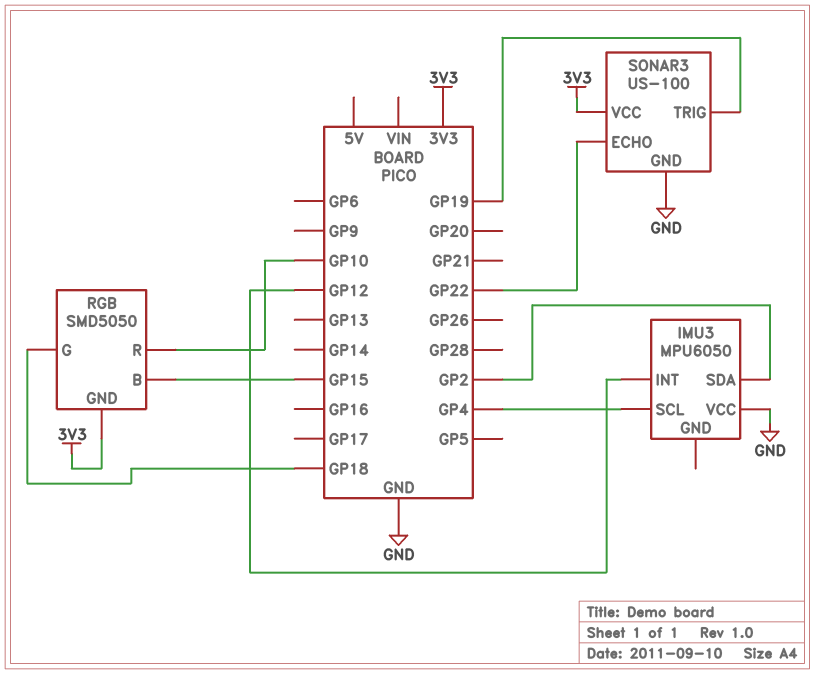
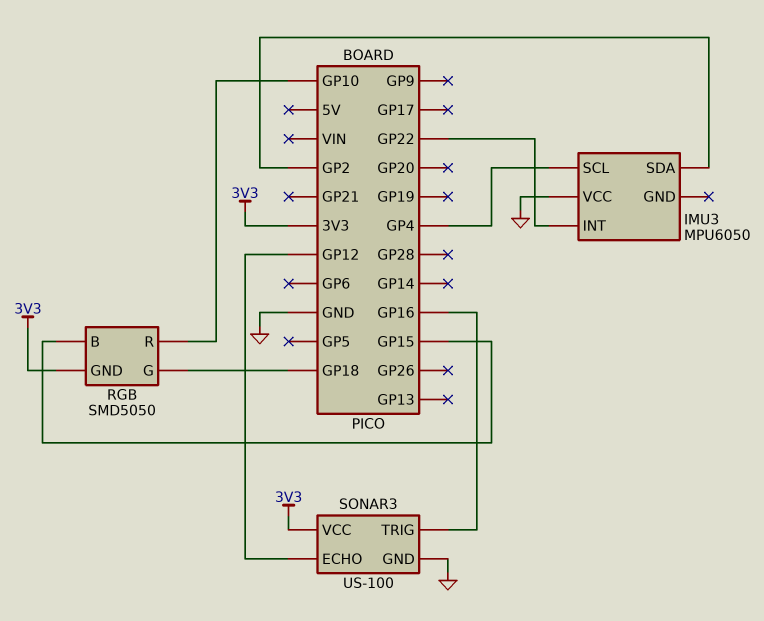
IMU3 pin INT: GP12 -> GP22
SONAR3 pin ECHO: GP22 -> GP12
SONAR3 pin TRIG: GP19 -> GP16

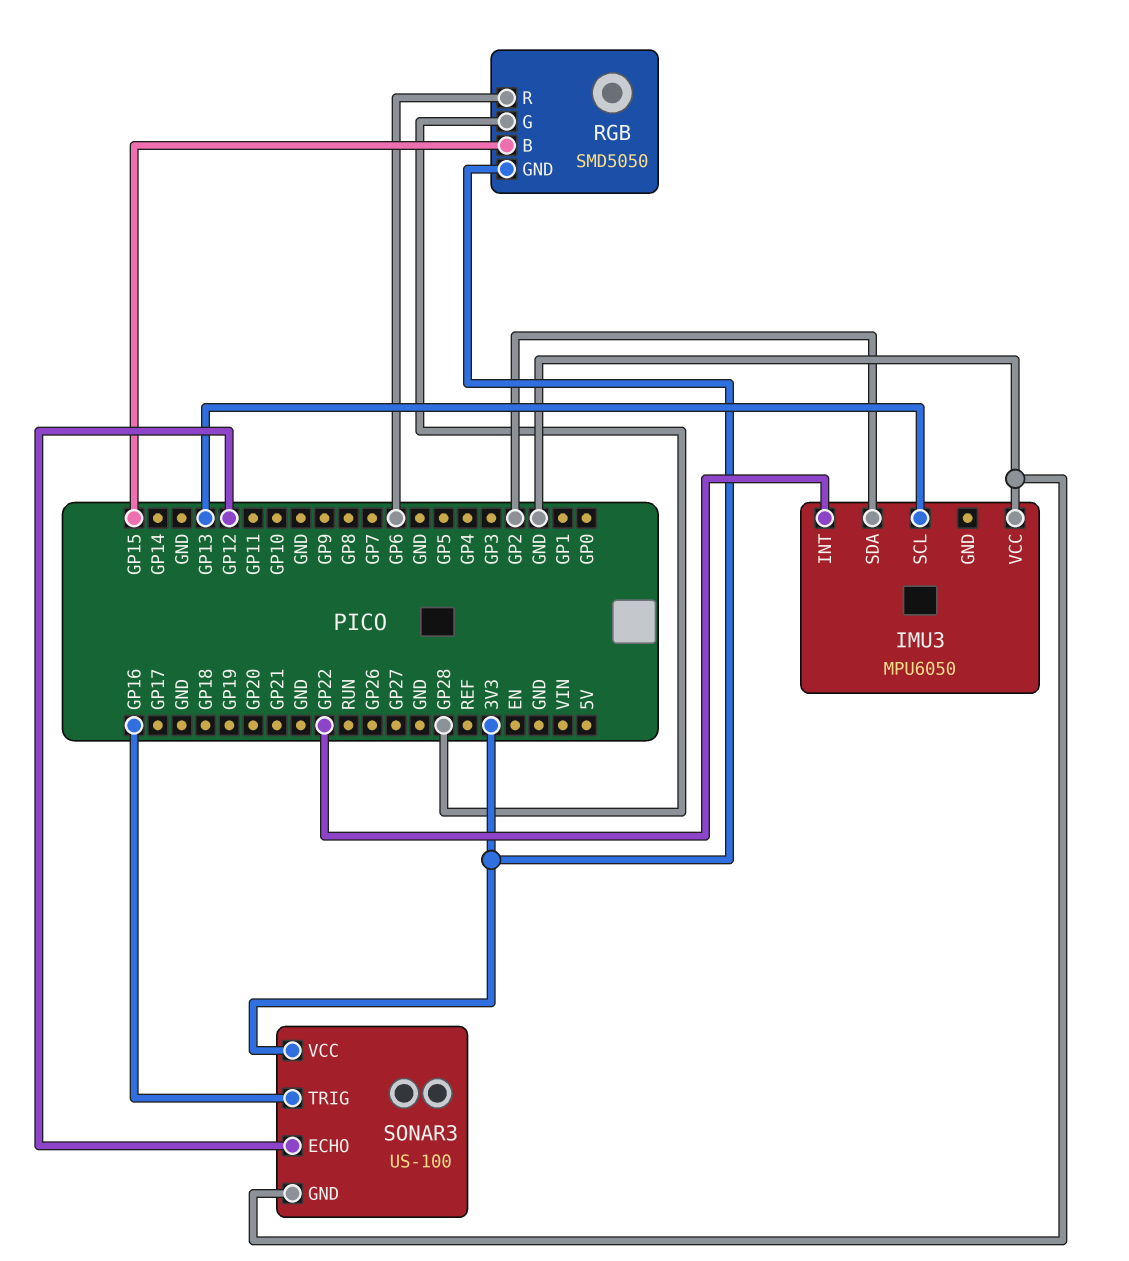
IMU3 pin SCL: GP4 -> GP13
RGB pin G: GP18 -> GP28
RGB pin R: GP10 -> GP6

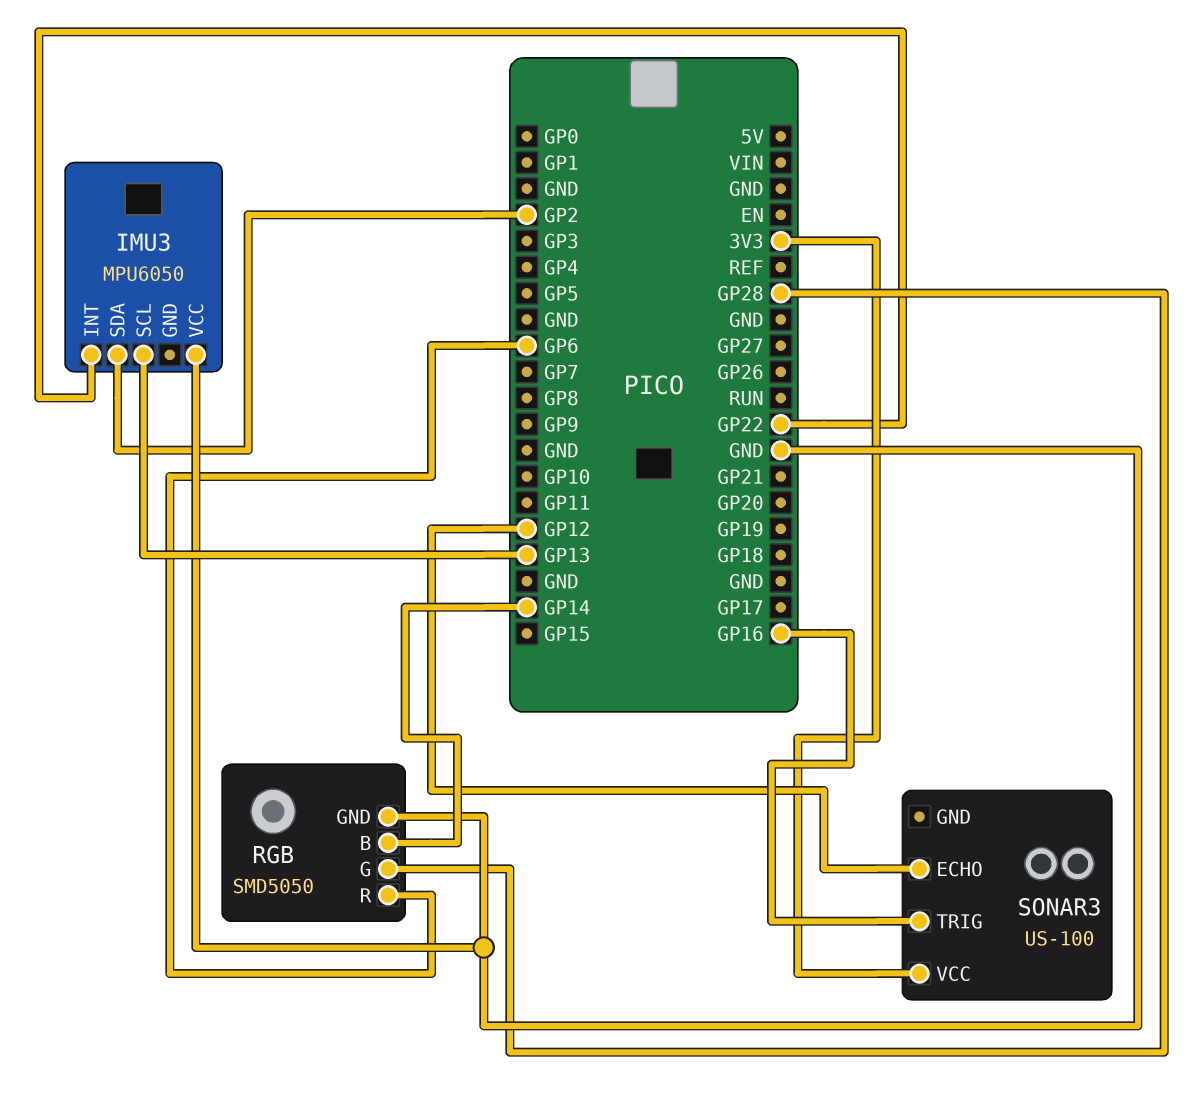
RGB pin B: GP15 -> GP14
RGB pin GND: 3V3 -> GND
SONAR3 pin GND: GND -> none

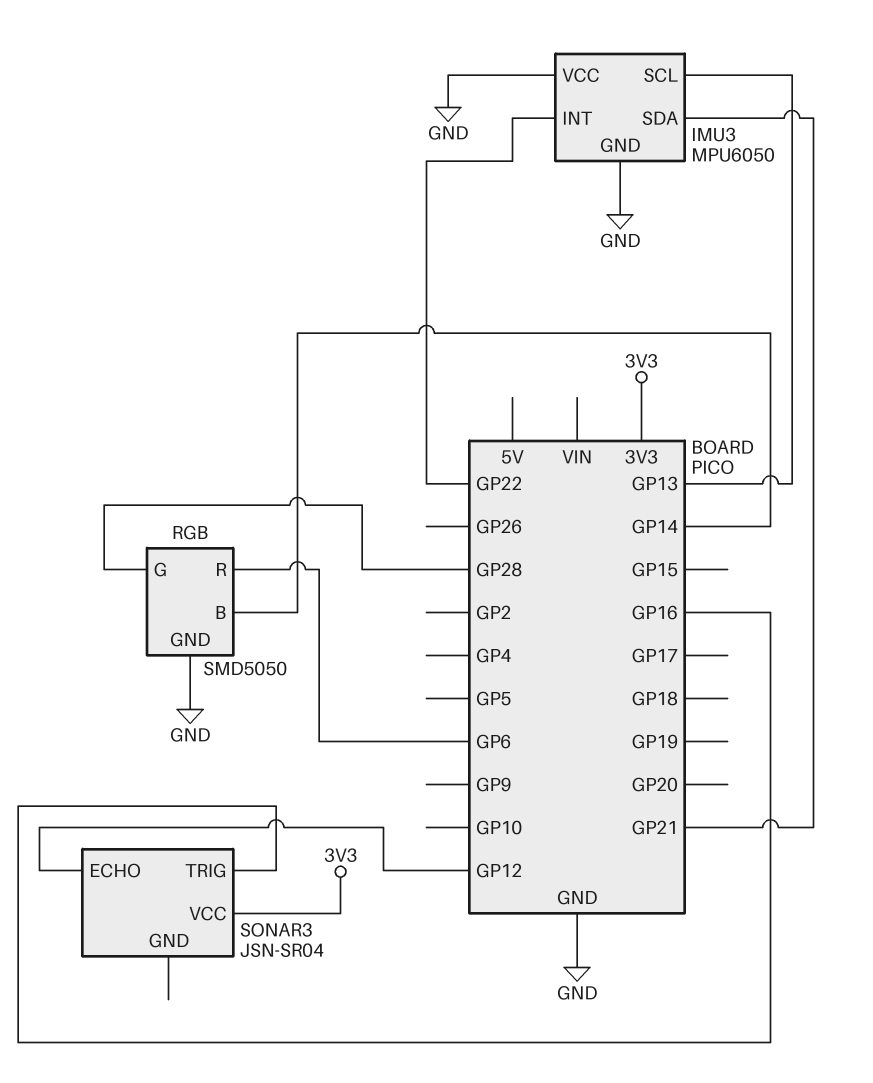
IMU3 pin GND: none -> GND
IMU3 pin SDA: GP2 -> GP21
SONAR3: US-100 -> JSN-SR04

